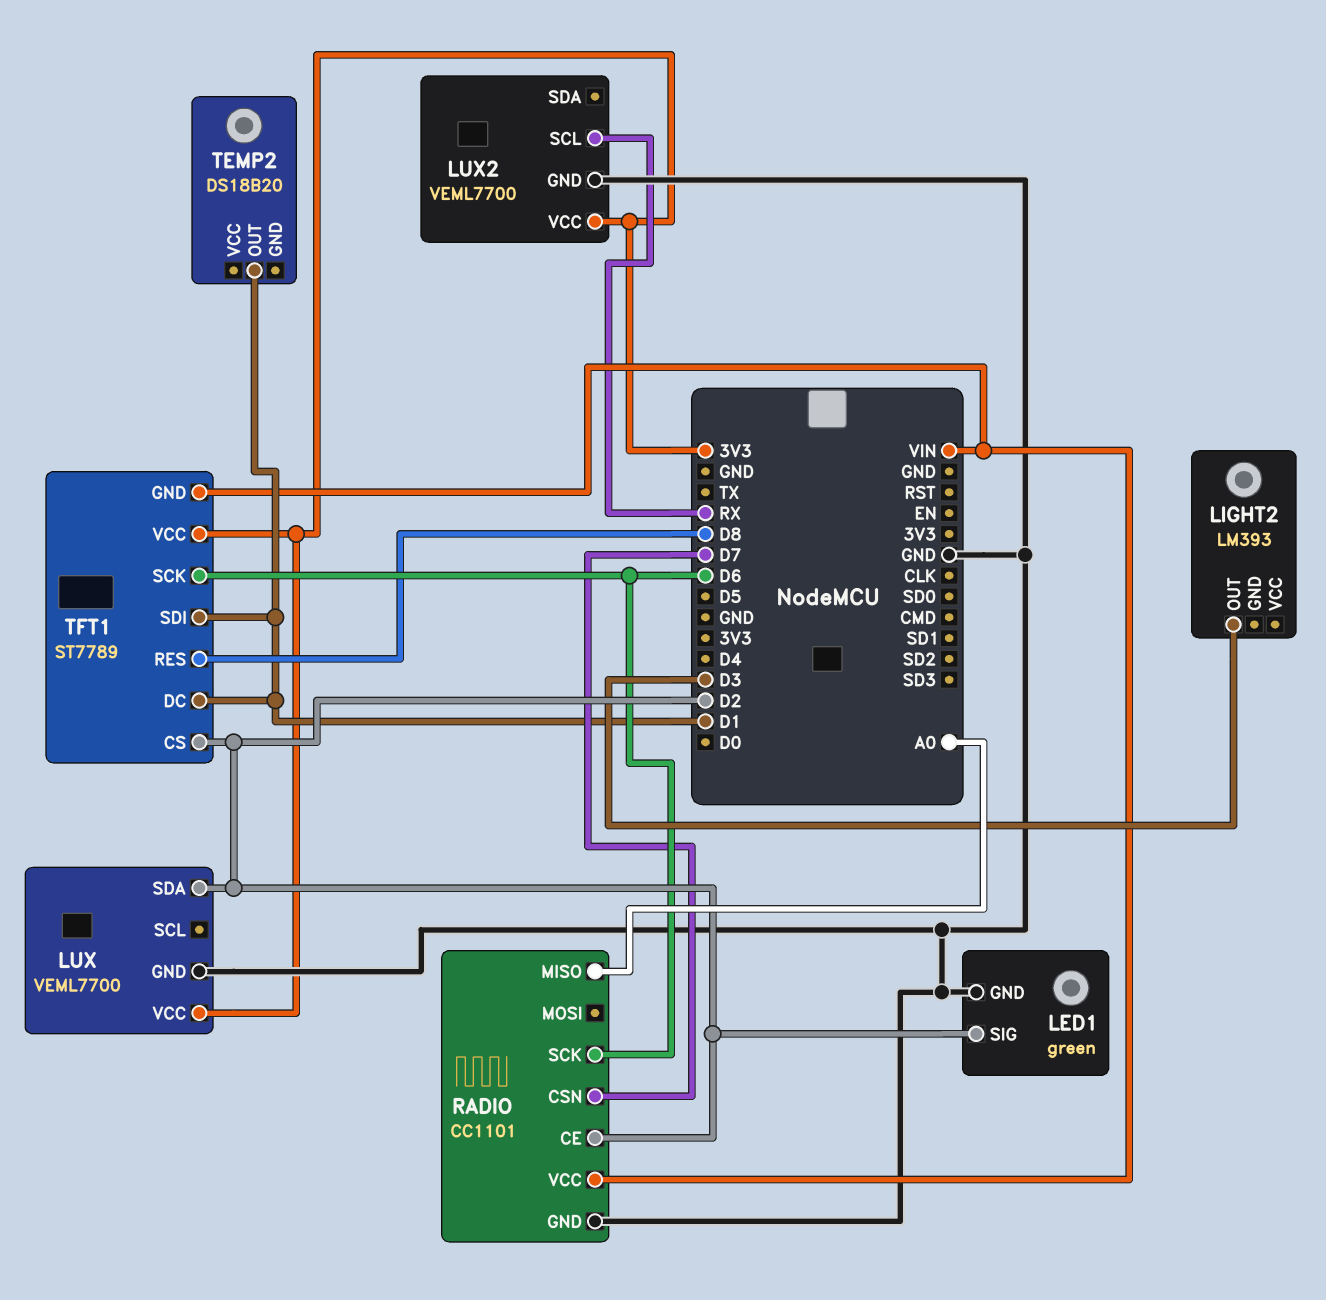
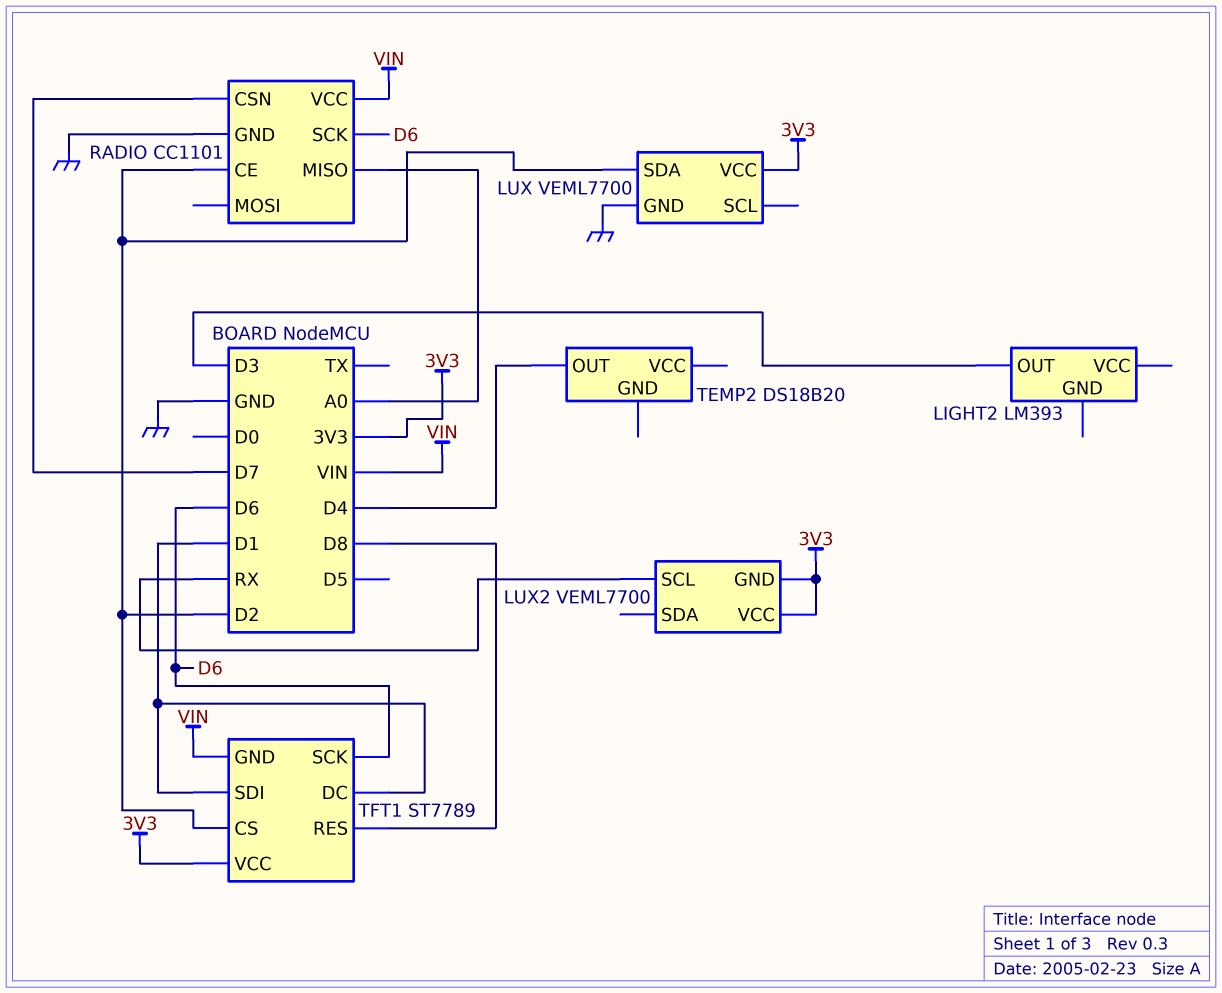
LED1: green -> none
LED1 pin GND: GND -> none
LED1 pin SIG: D2 -> none
LUX2 pin GND: GND -> 3V3
TEMP2 pin OUT: D1 -> D4

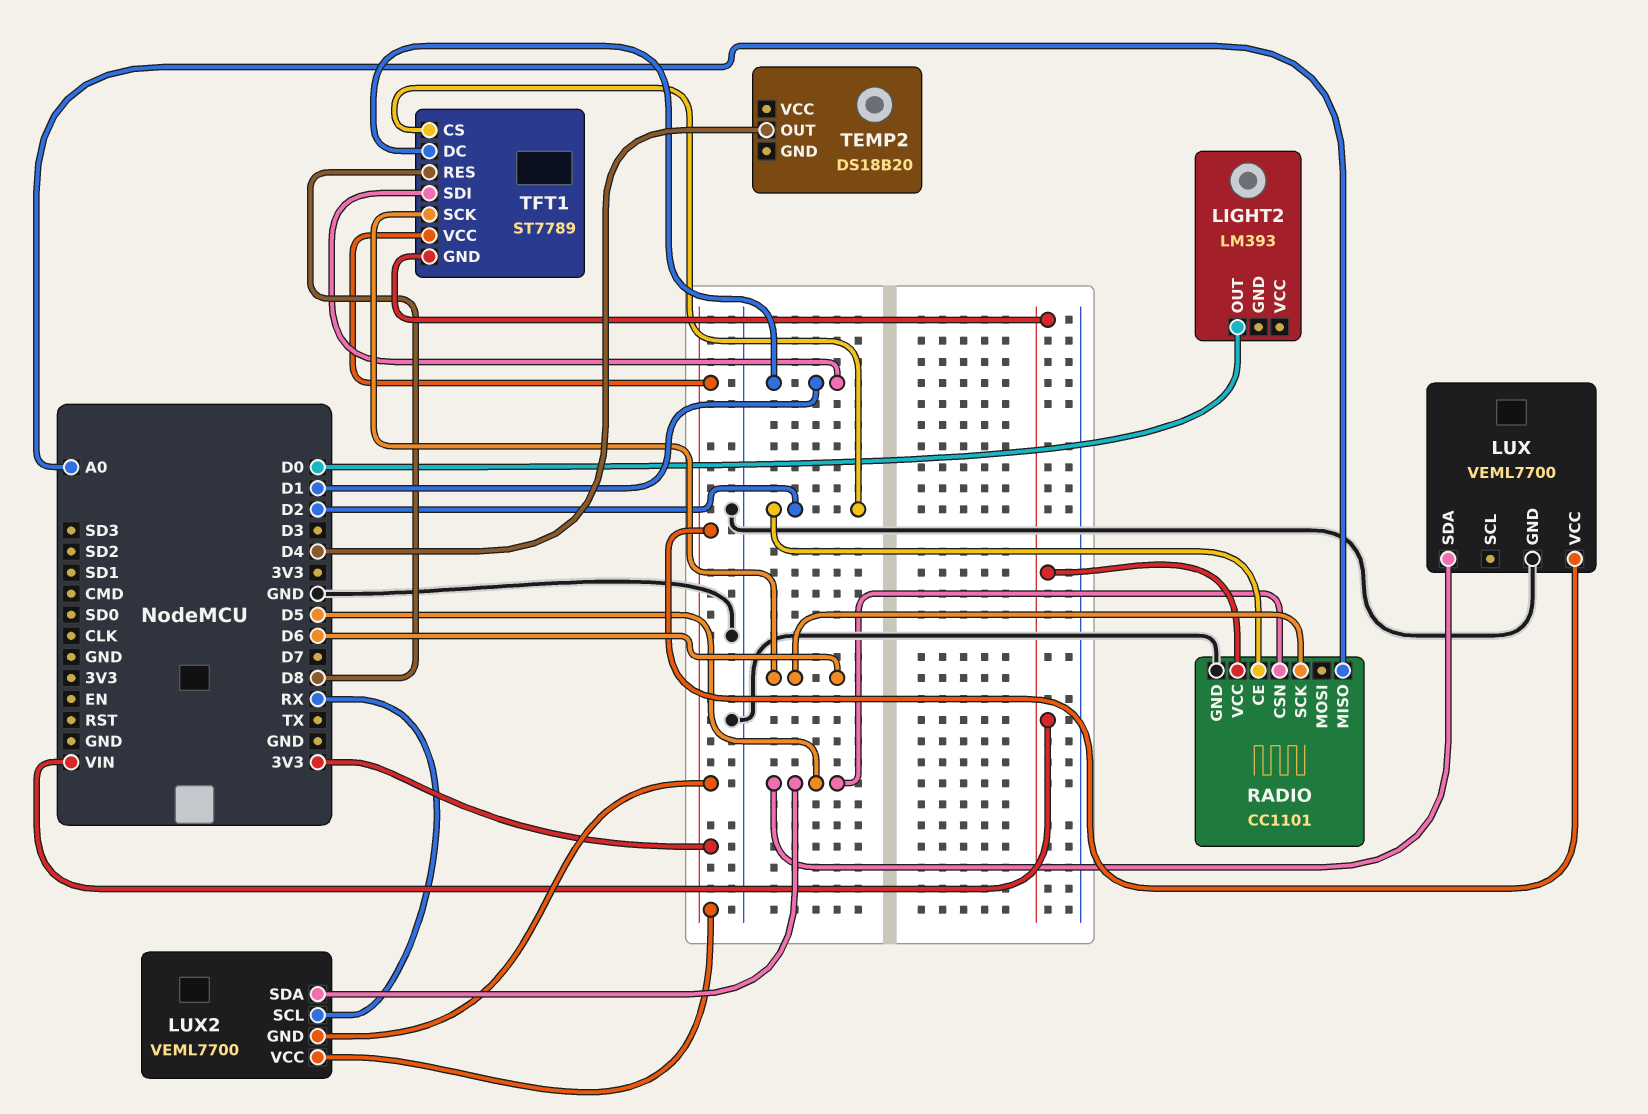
LIGHT2 pin OUT: D3 -> D0
LUX pin SDA: D2 -> D5
LUX2 pin SDA: none -> D5
RADIO pin CSN: D7 -> D5

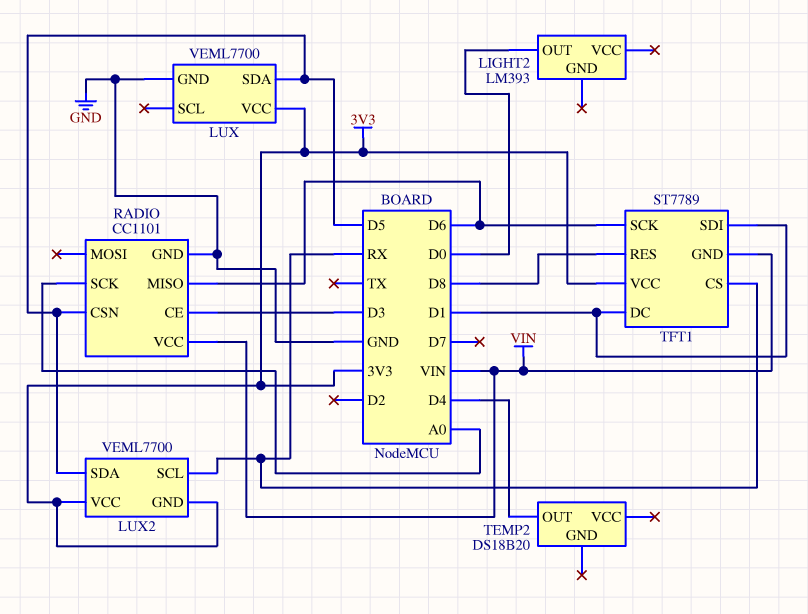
RADIO pin CE: D2 -> D3
RADIO pin MISO: A0 -> D6
RADIO pin SCK: D6 -> A0
TFT1 pin CS: D2 -> RX

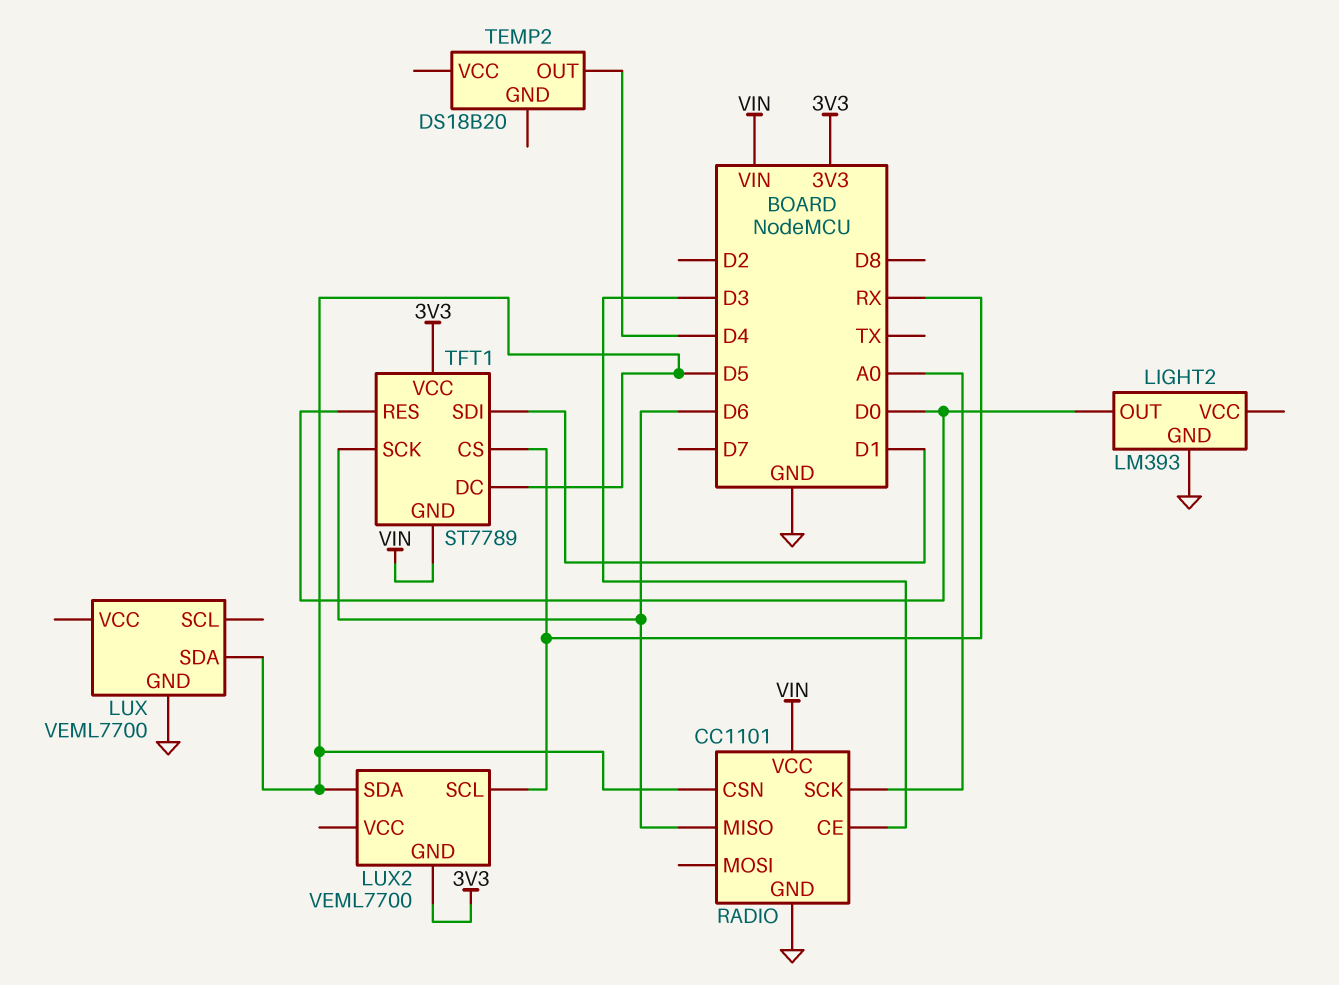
LIGHT2 pin GND: none -> GND
LUX pin VCC: 3V3 -> none
LUX2 pin VCC: 3V3 -> none
TFT1 pin DC: D1 -> D5
TFT1 pin RES: D8 -> D0

